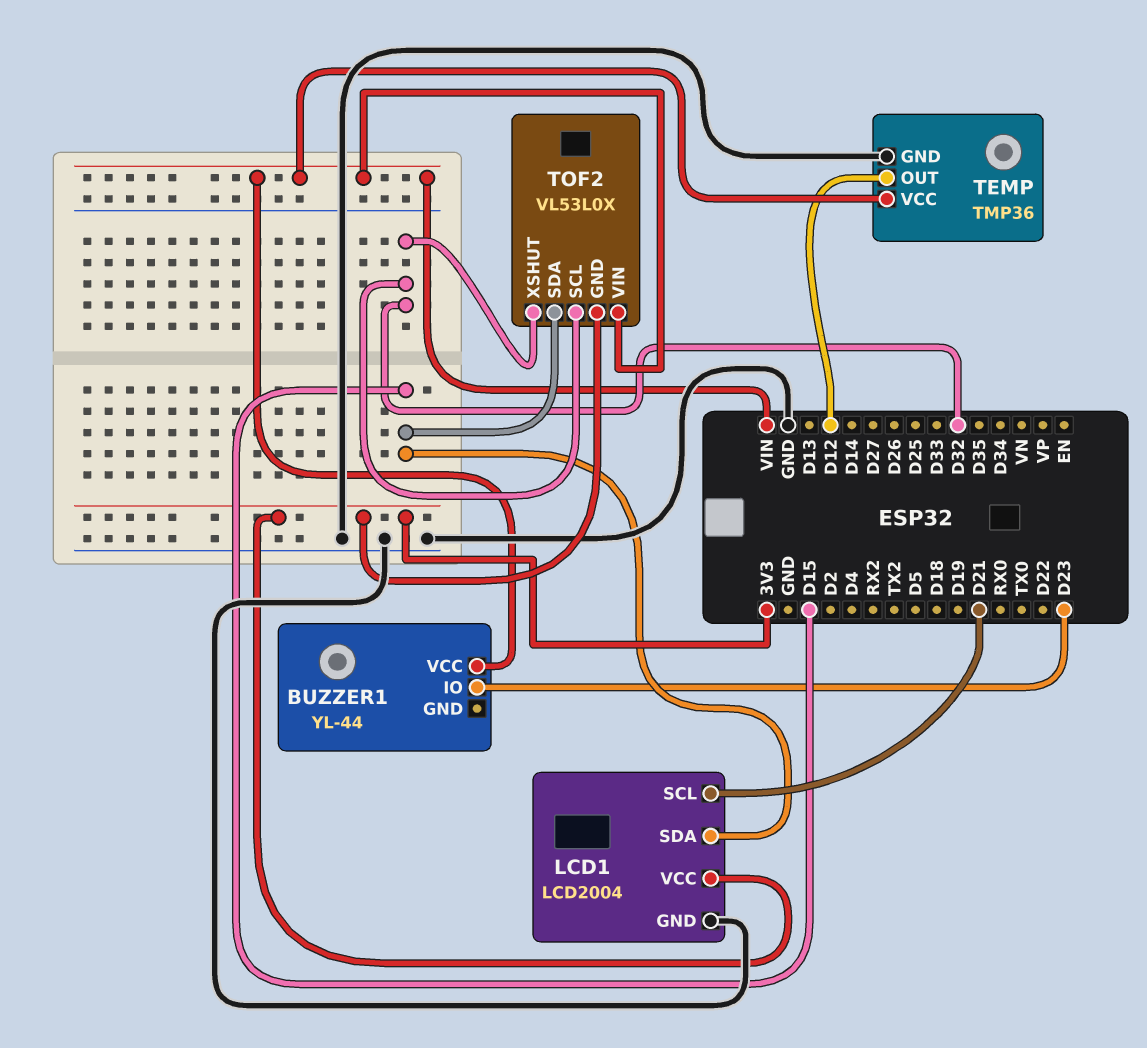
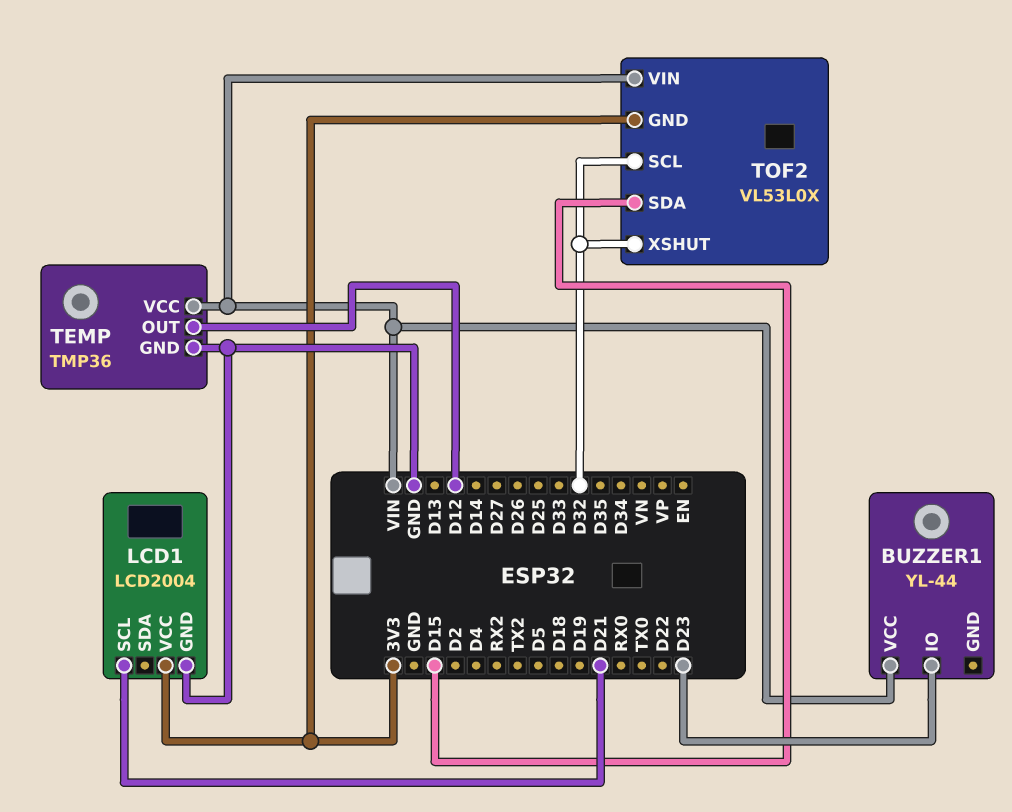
LCD1 pin SDA: D15 -> none

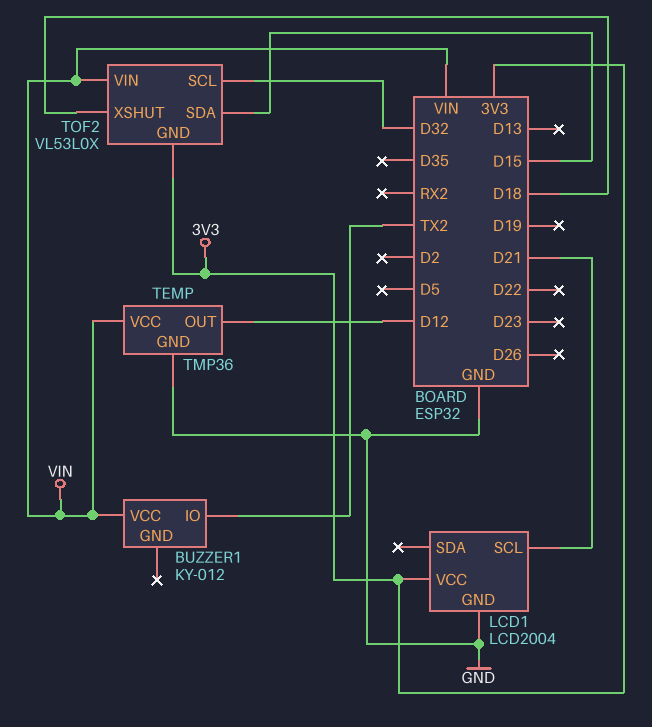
BUZZER1: YL-44 -> KY-012
BUZZER1 pin IO: D23 -> TX2
TOF2 pin XSHUT: D32 -> D18

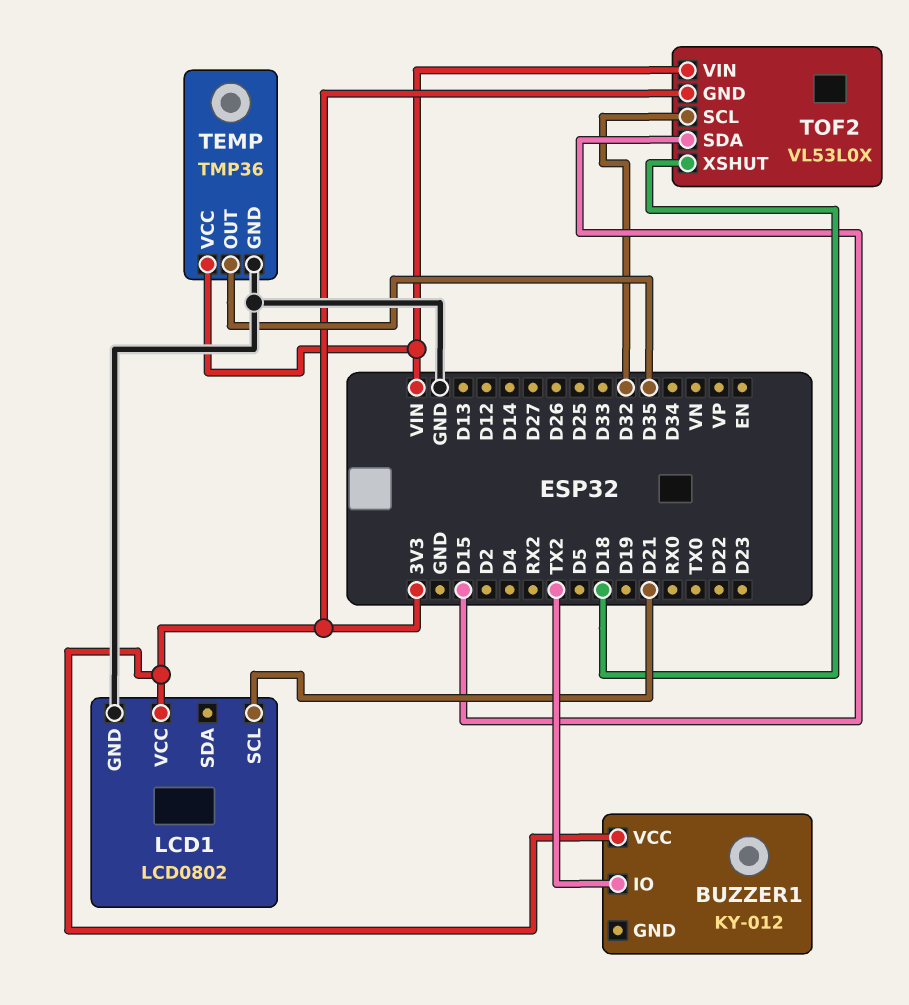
BUZZER1 pin VCC: VIN -> 3V3
LCD1: LCD2004 -> LCD0802
TEMP pin OUT: D12 -> D35

